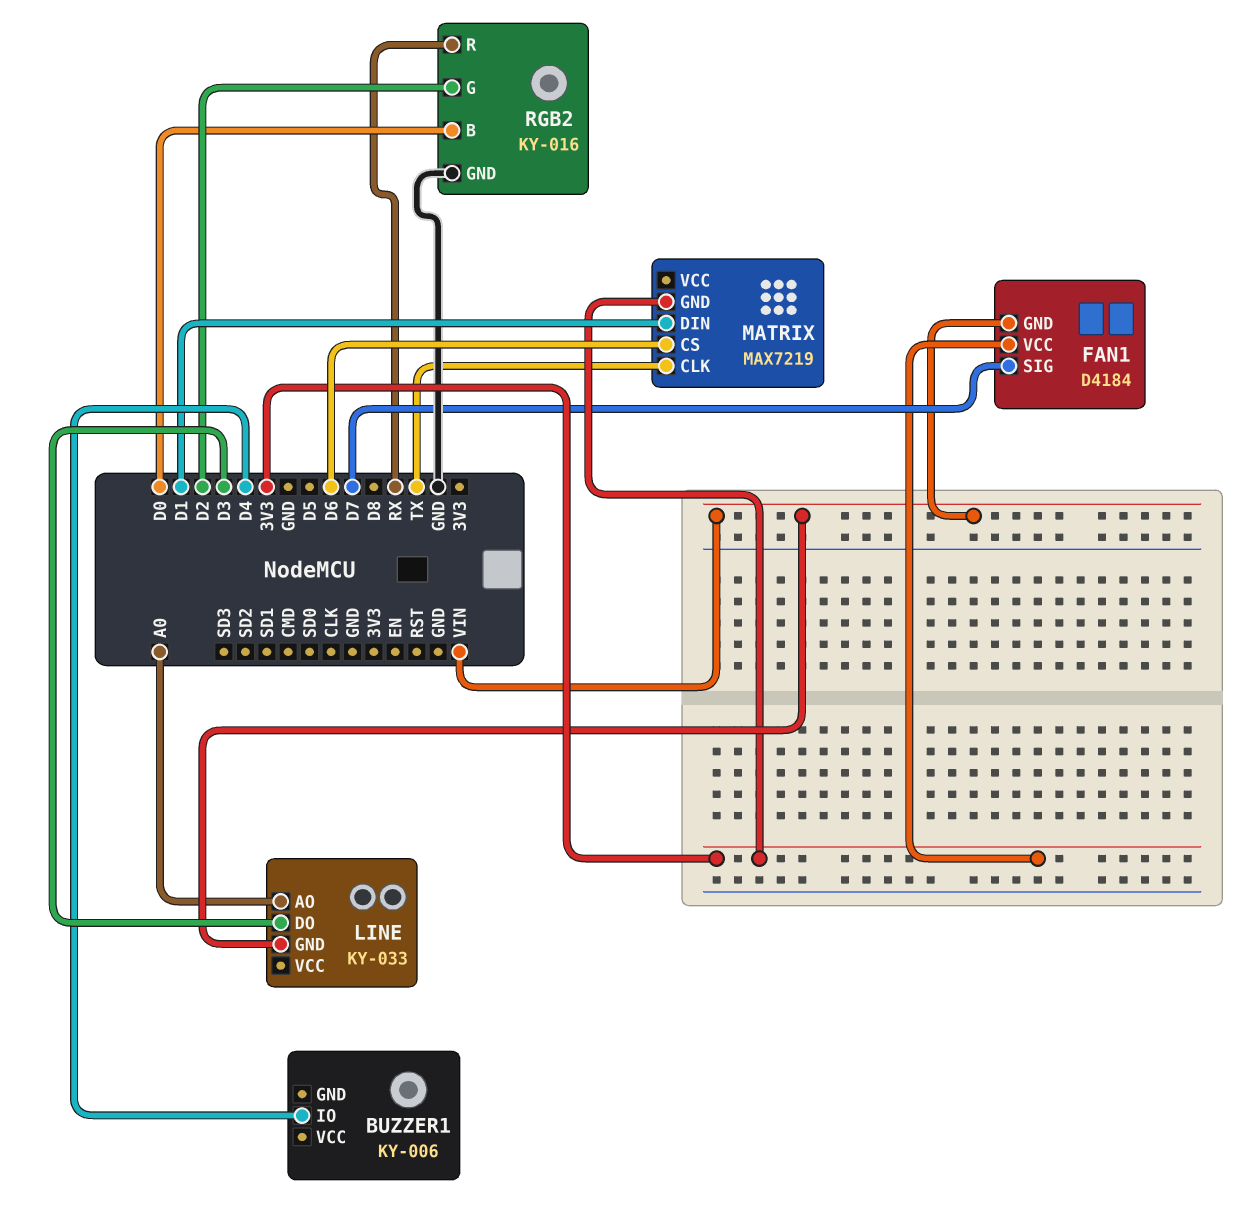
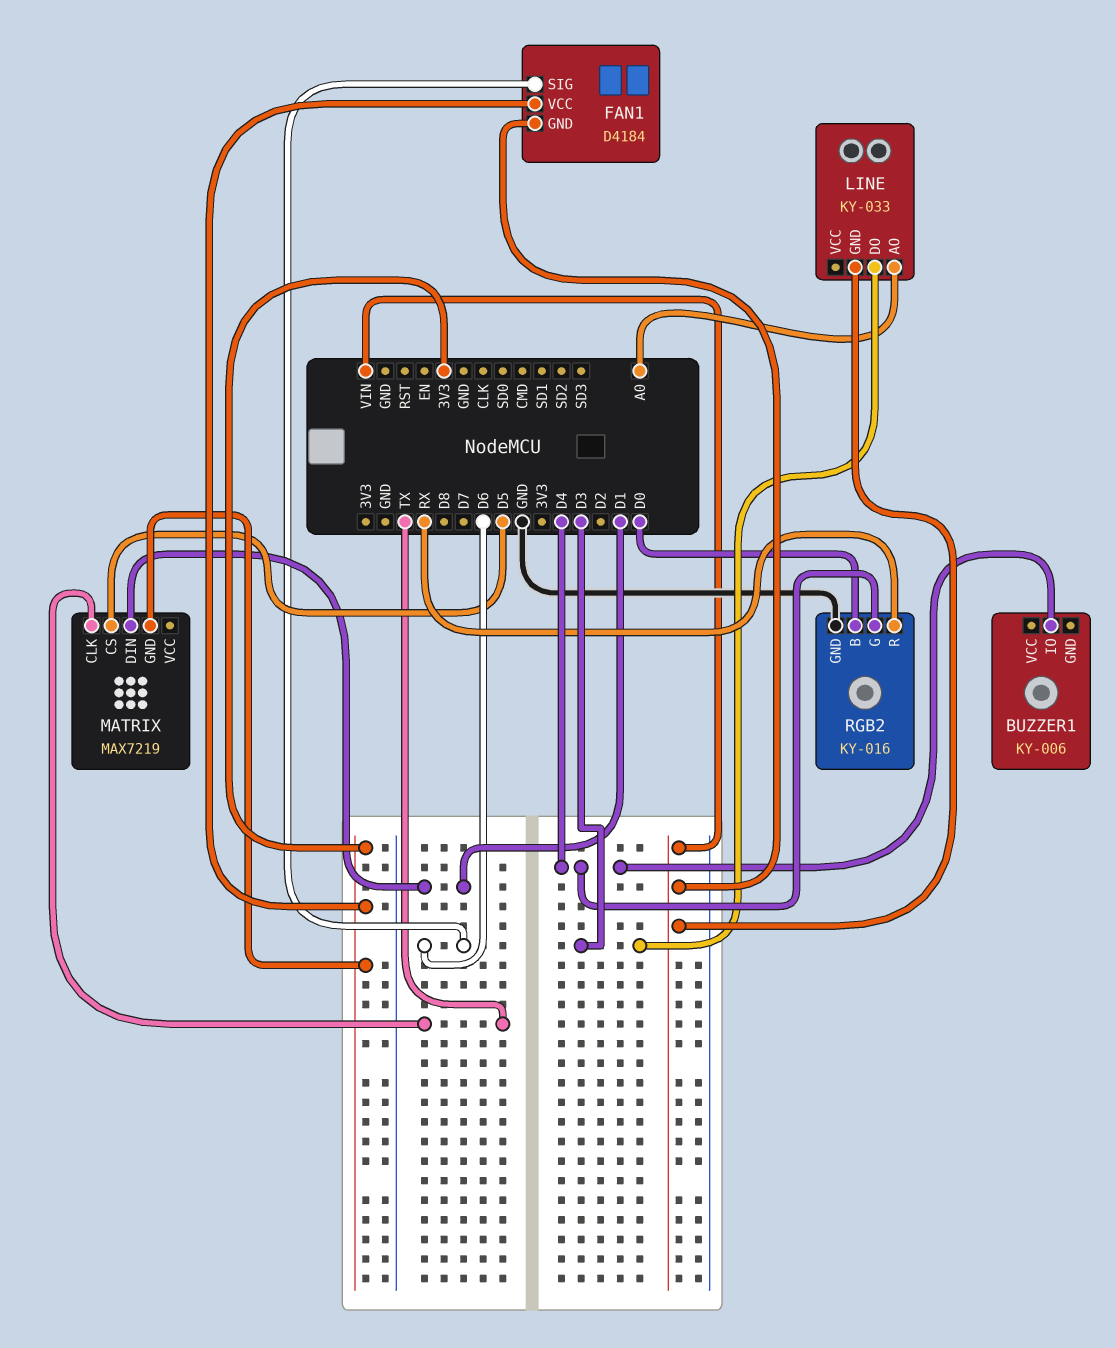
FAN1 pin SIG: D7 -> D6
MATRIX pin CS: D6 -> D5
RGB2 pin G: D2 -> D4

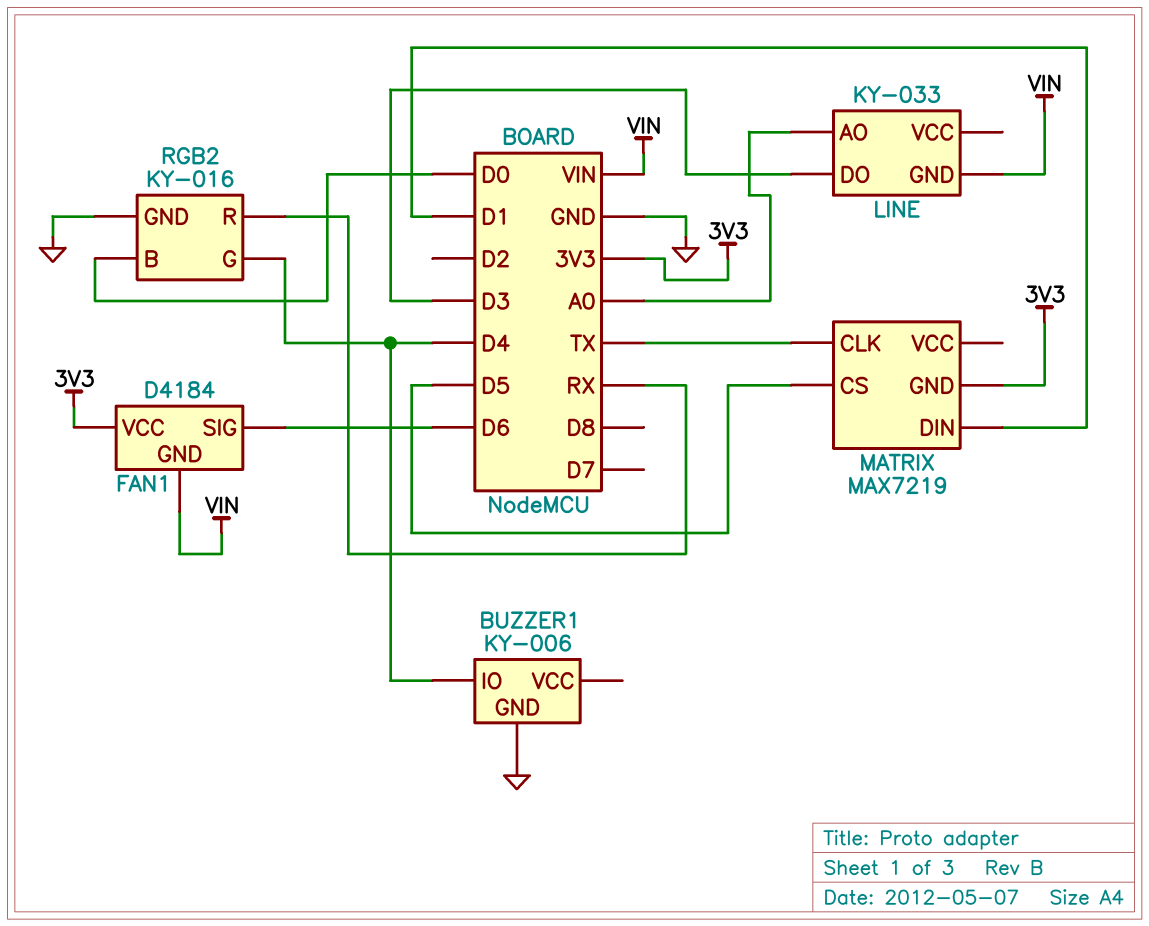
BUZZER1 pin GND: none -> GND

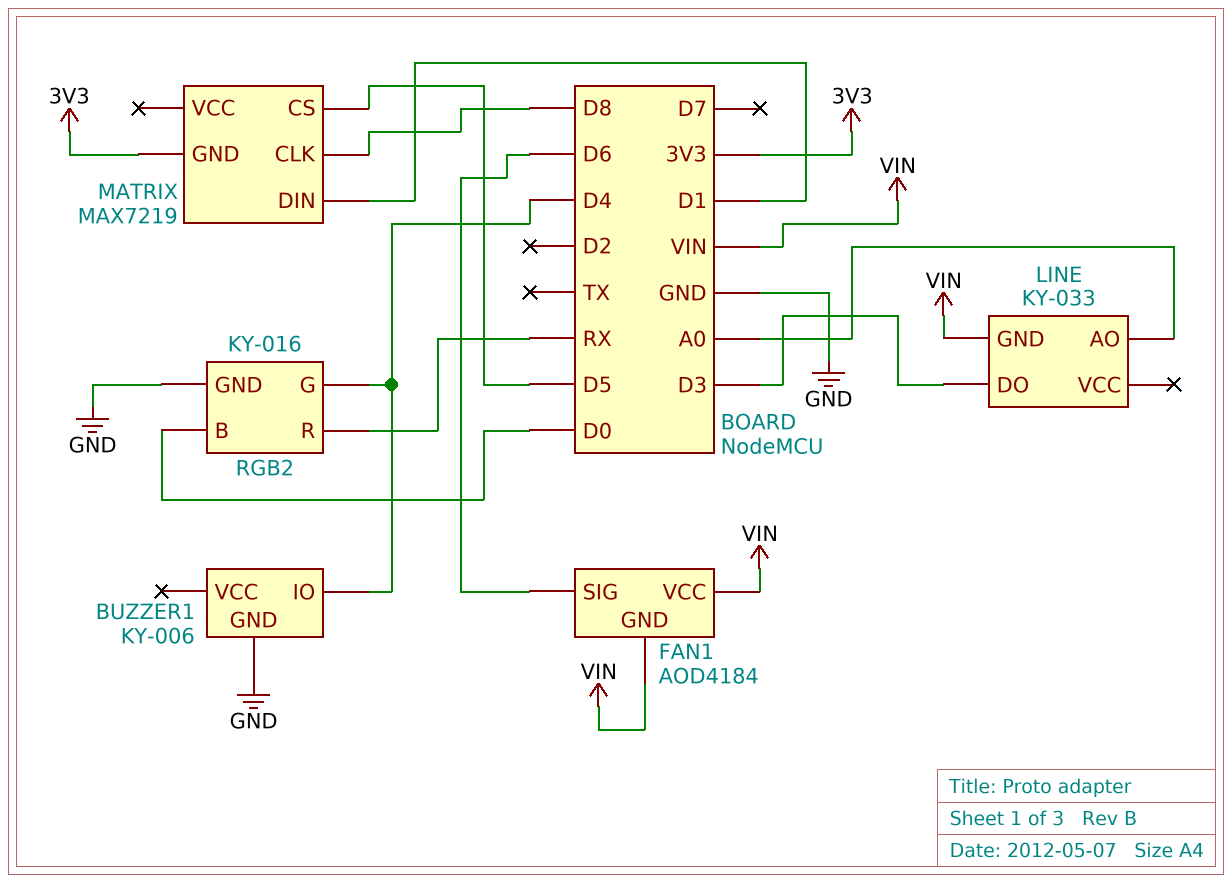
FAN1: D4184 -> AOD4184
FAN1 pin VCC: 3V3 -> VIN
MATRIX pin CLK: TX -> D8

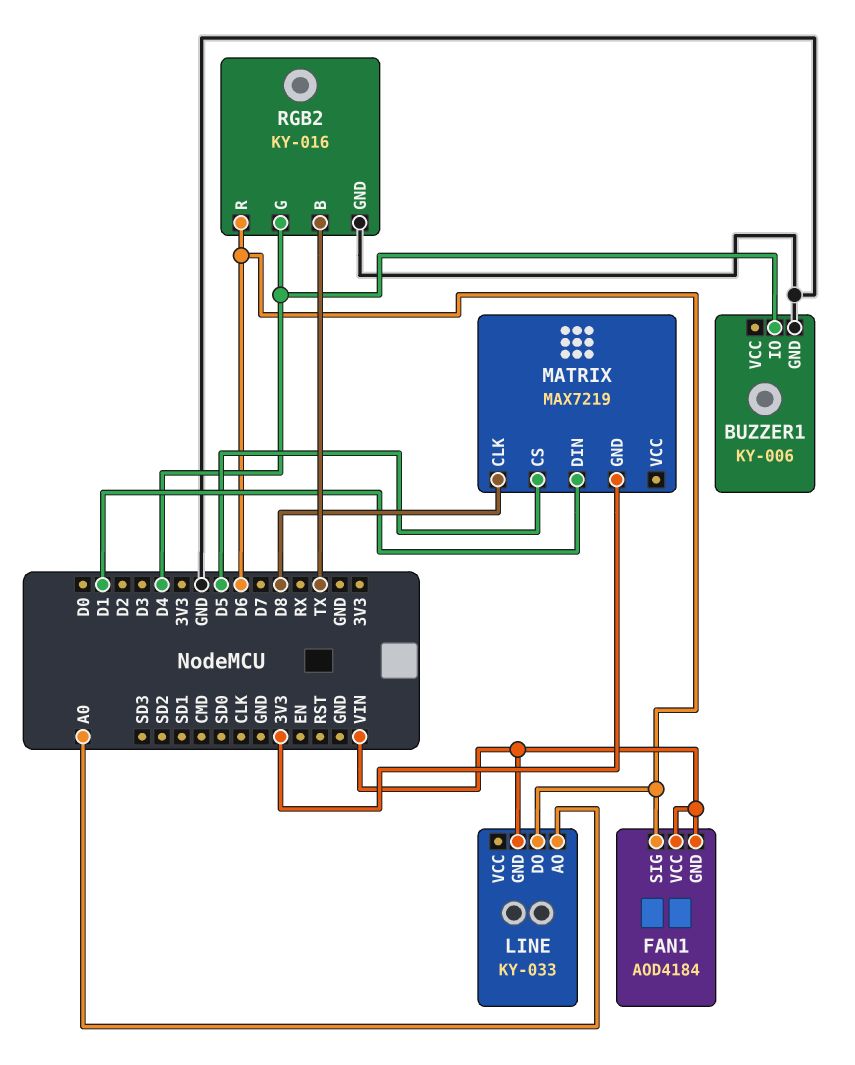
LINE pin DO: D3 -> D6
RGB2 pin B: D0 -> TX
RGB2 pin R: RX -> D6

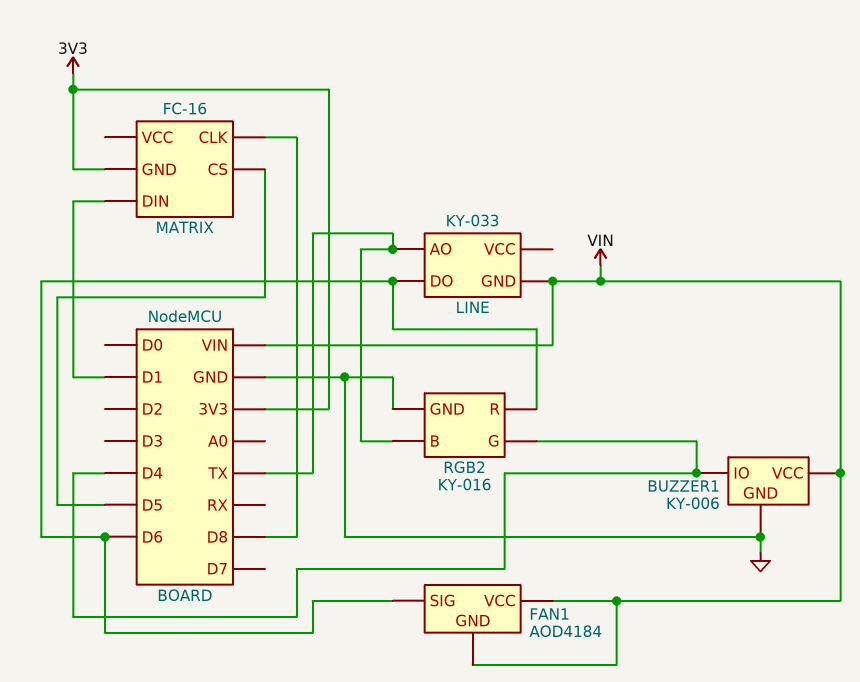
BUZZER1 pin VCC: none -> VIN
LINE pin AO: A0 -> TX
MATRIX: MAX7219 -> FC-16

